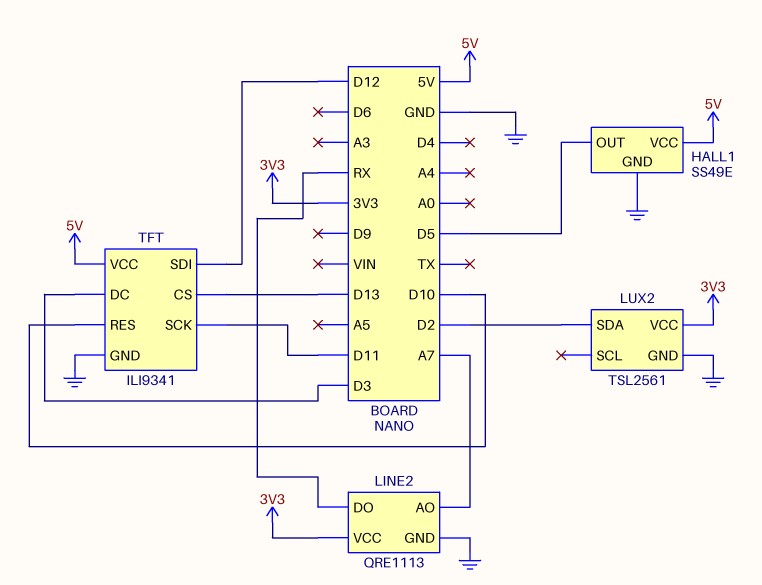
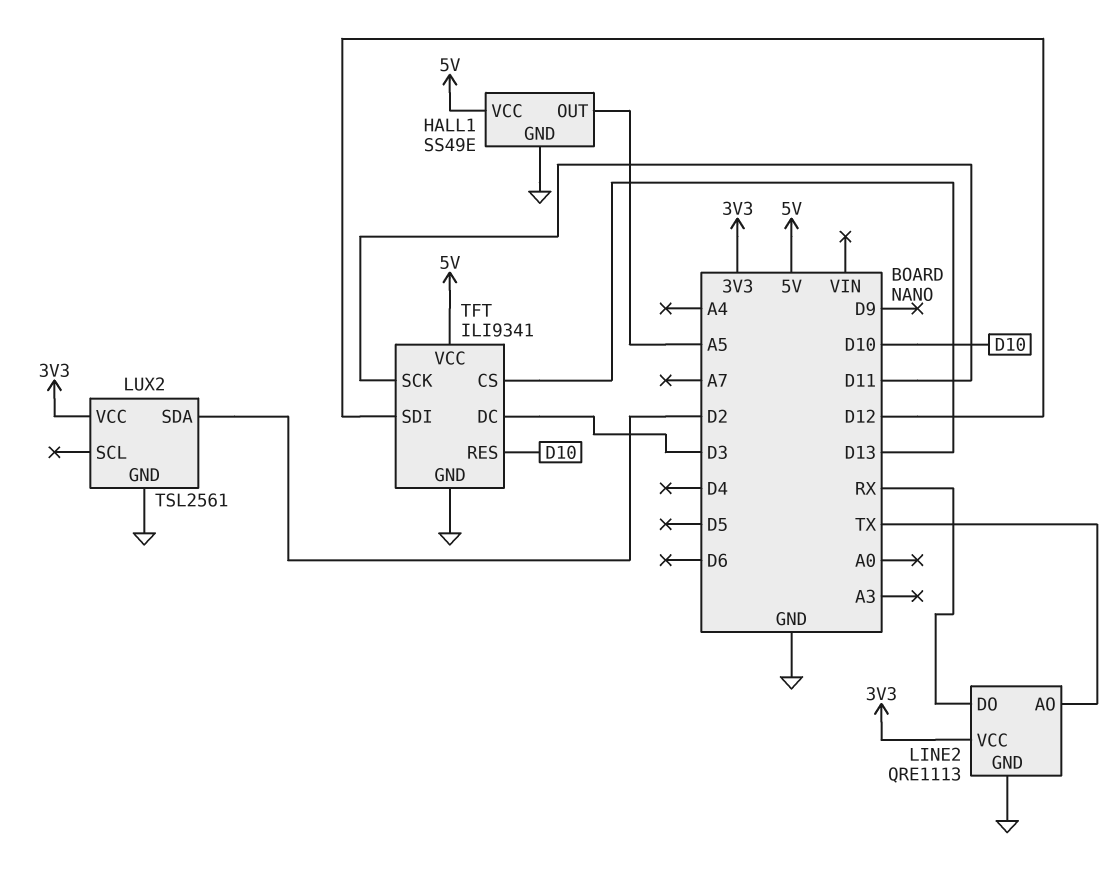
HALL1 pin OUT: D5 -> A5
LINE2 pin AO: A7 -> TX

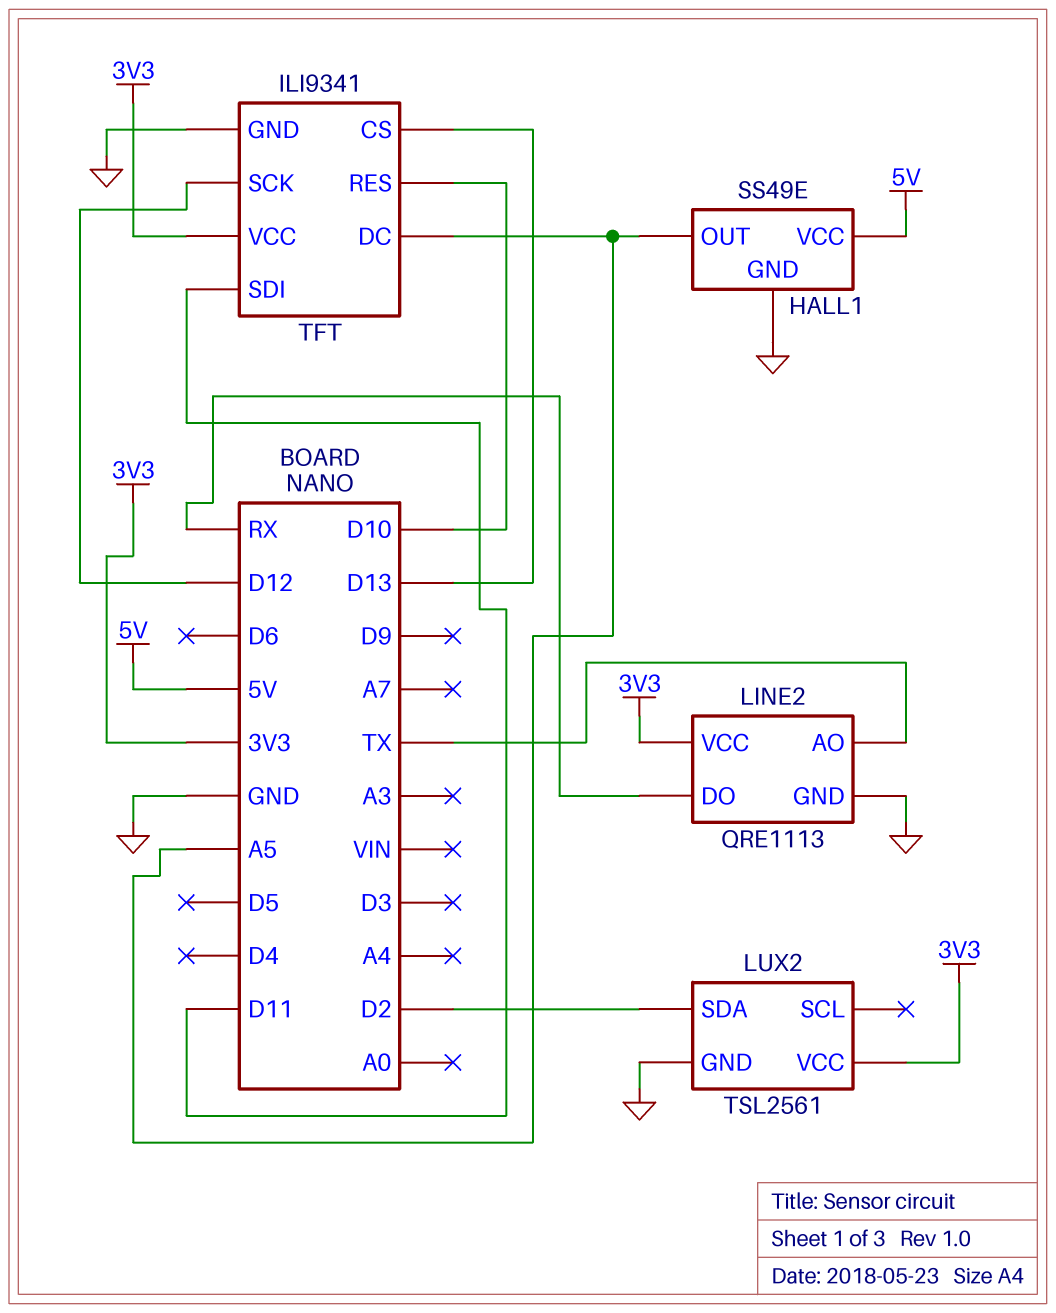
TFT pin DC: D3 -> A5
TFT pin SCK: D11 -> D12
TFT pin SDI: D12 -> D11
TFT pin VCC: 5V -> 3V3

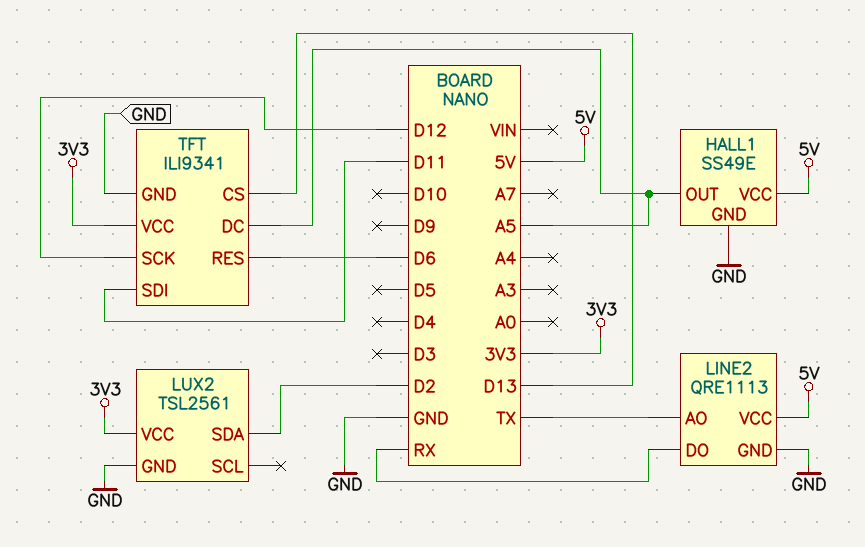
LINE2 pin VCC: 3V3 -> 5V
TFT pin RES: D10 -> D6

